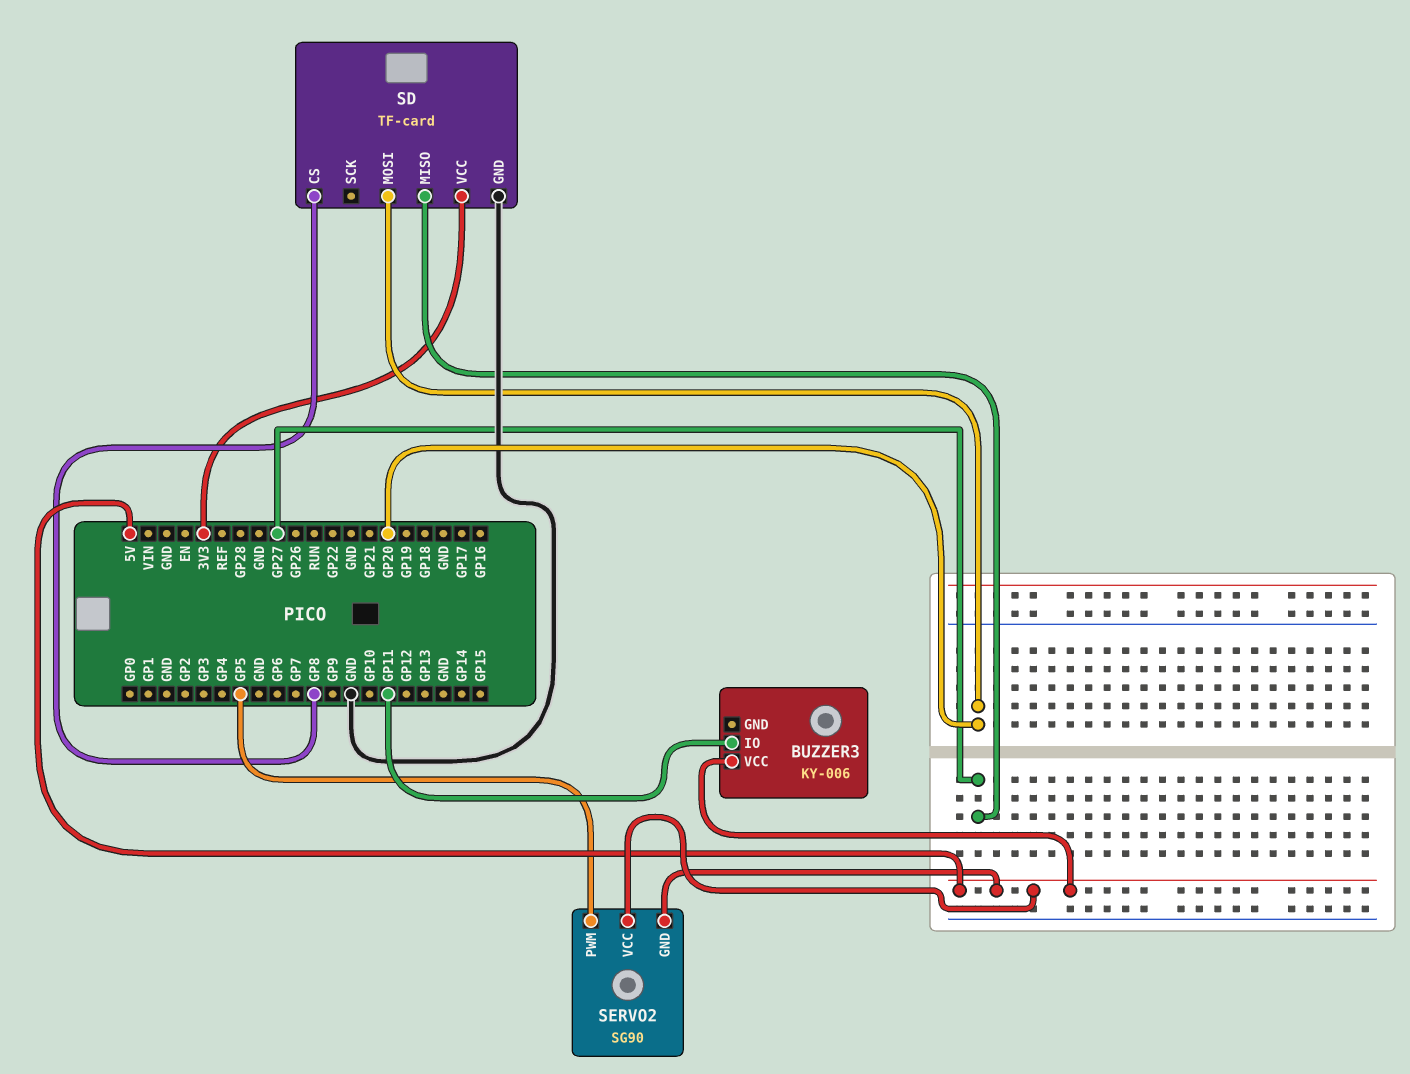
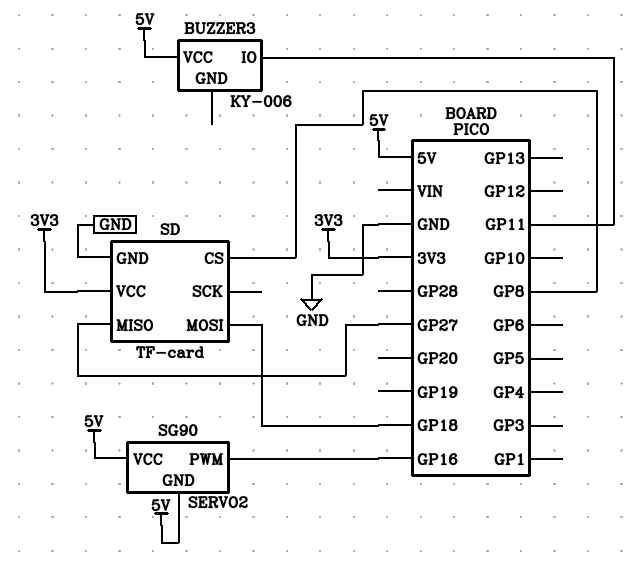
SD pin MOSI: GP20 -> GP18
SERVO2 pin PWM: GP5 -> GP16

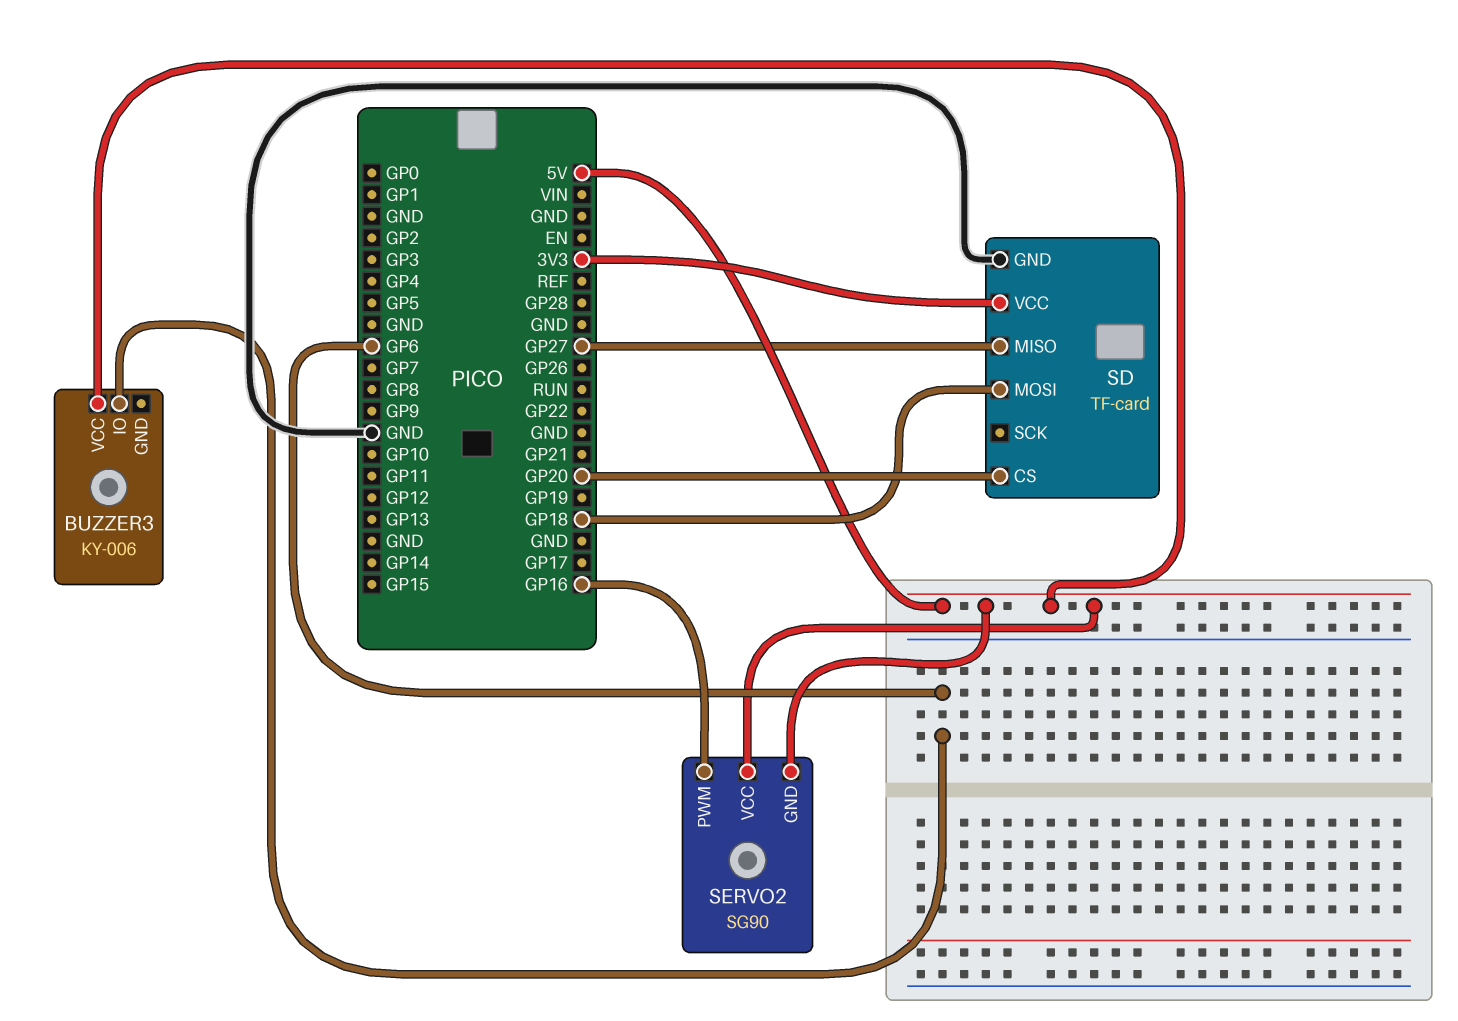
BUZZER3 pin IO: GP11 -> GP6
SD pin CS: GP8 -> GP20

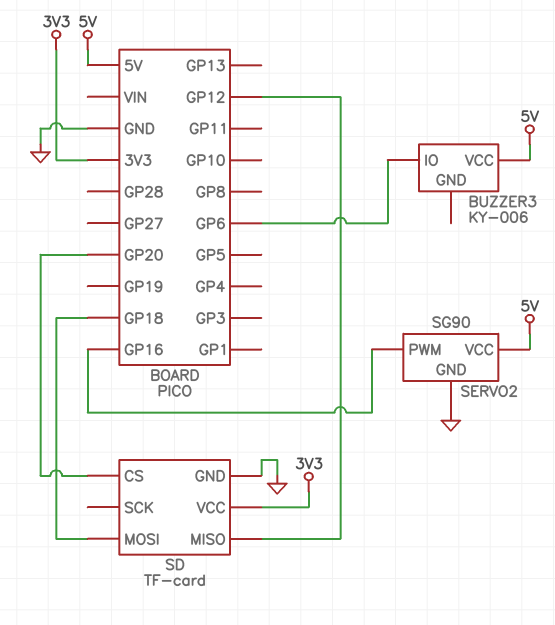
SD pin MISO: GP27 -> GP12
SERVO2 pin GND: 5V -> GND

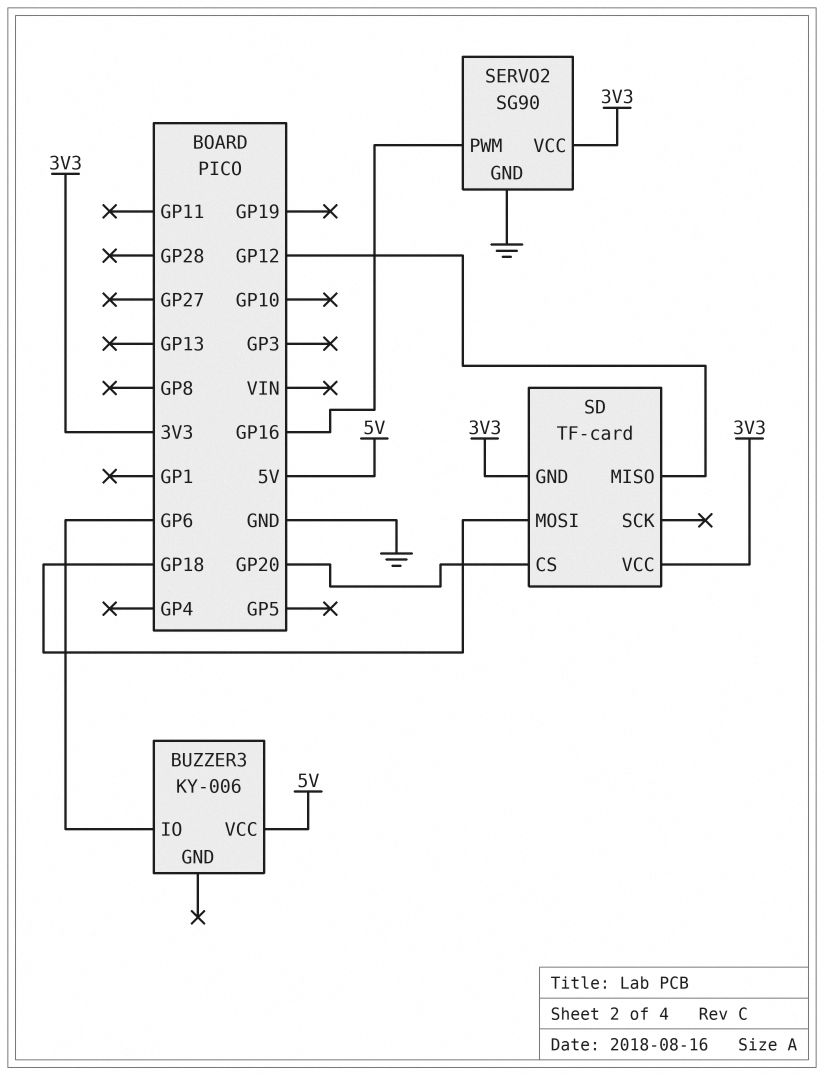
SD pin GND: GND -> 3V3
SERVO2 pin VCC: 5V -> 3V3

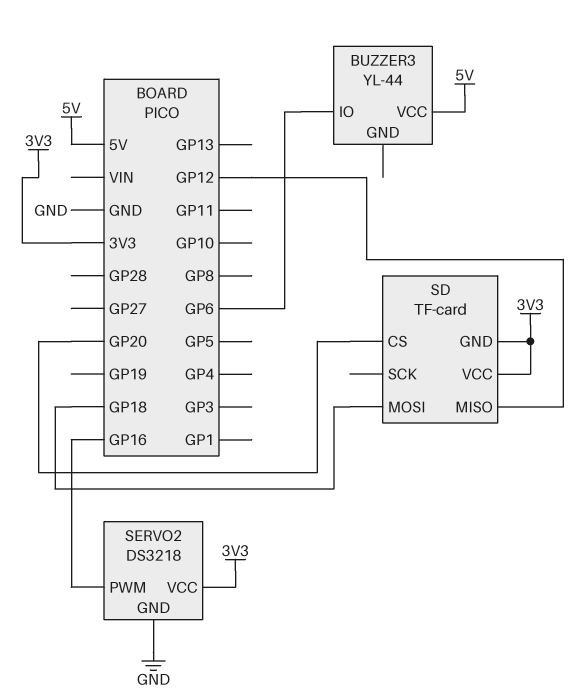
BUZZER3: KY-006 -> YL-44
SERVO2: SG90 -> DS3218

